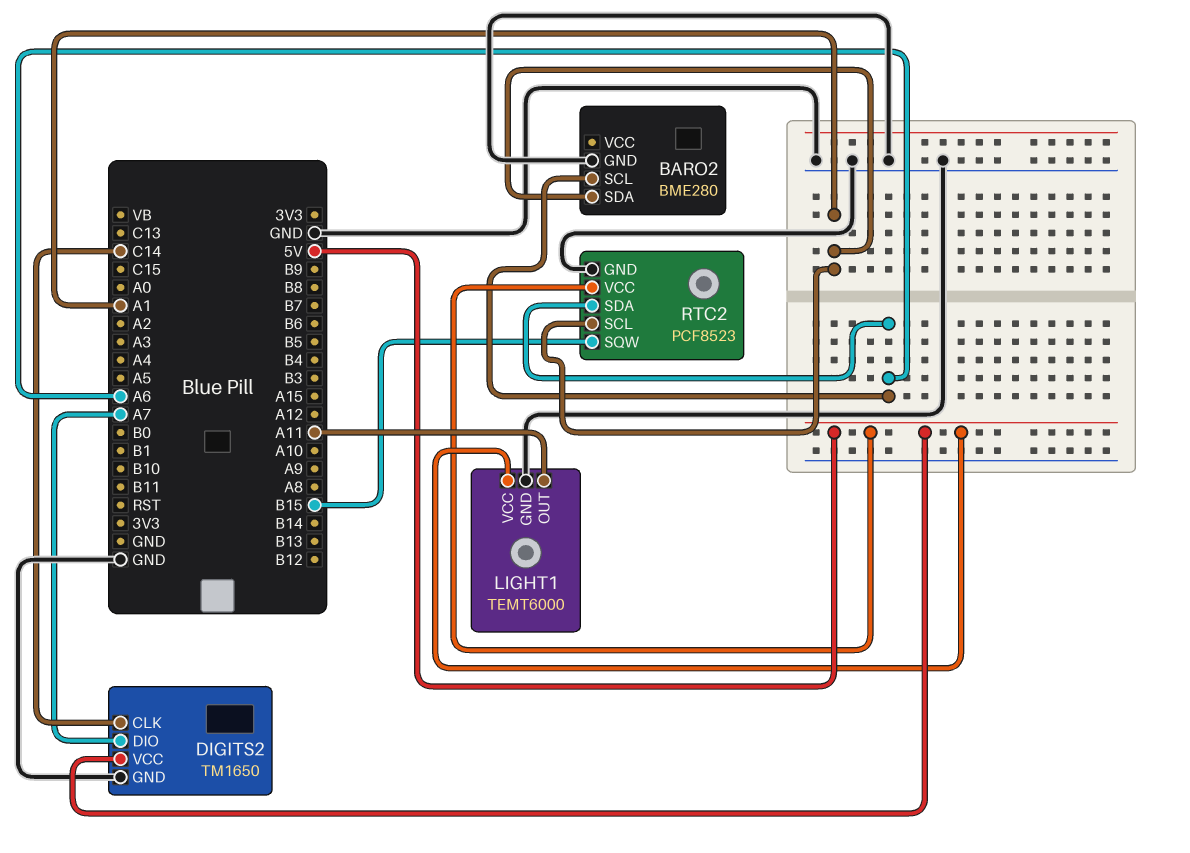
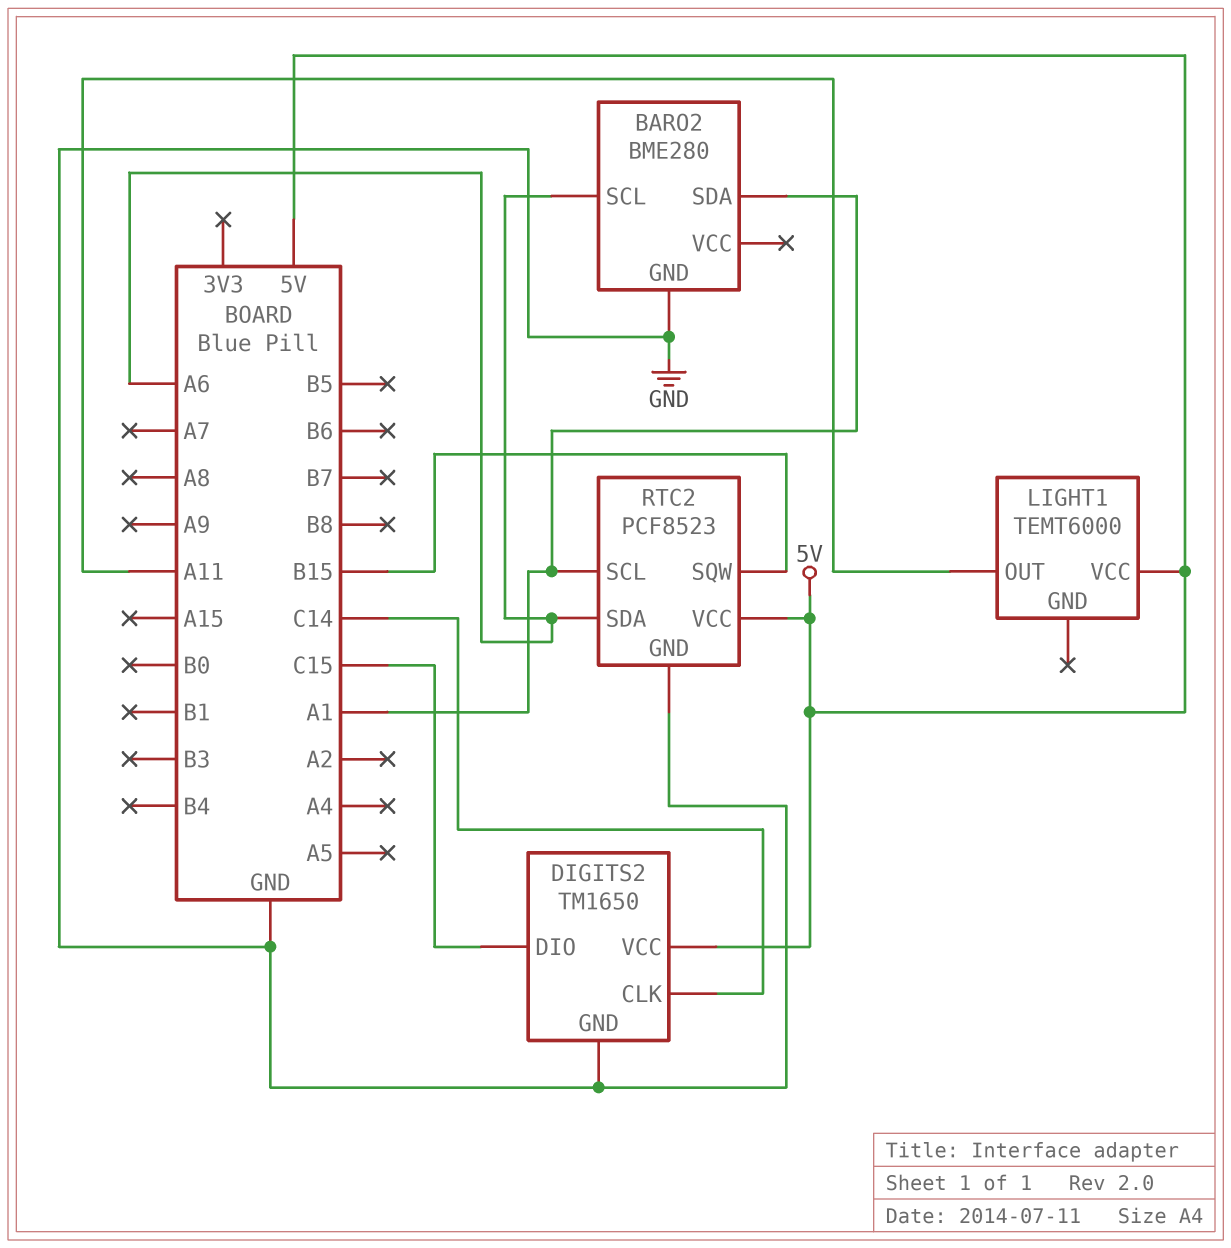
DIGITS2 pin DIO: A7 -> C15
LIGHT1 pin GND: GND -> none

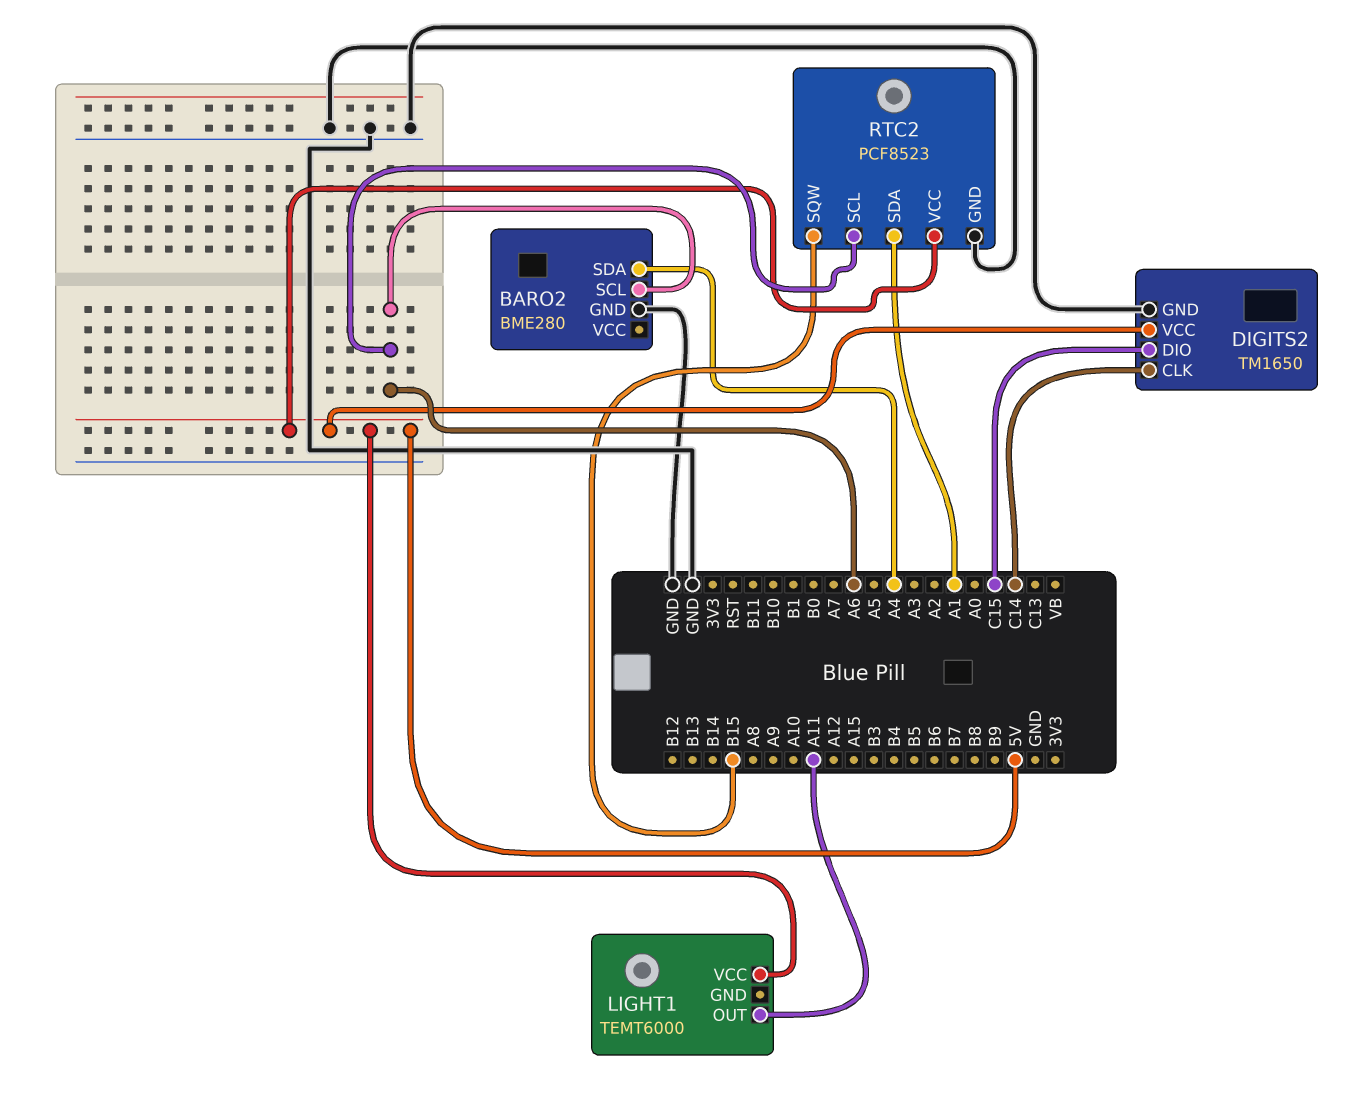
BARO2 pin SDA: A1 -> A4
RTC2 pin SCL: A1 -> A6
RTC2 pin SDA: A6 -> A1

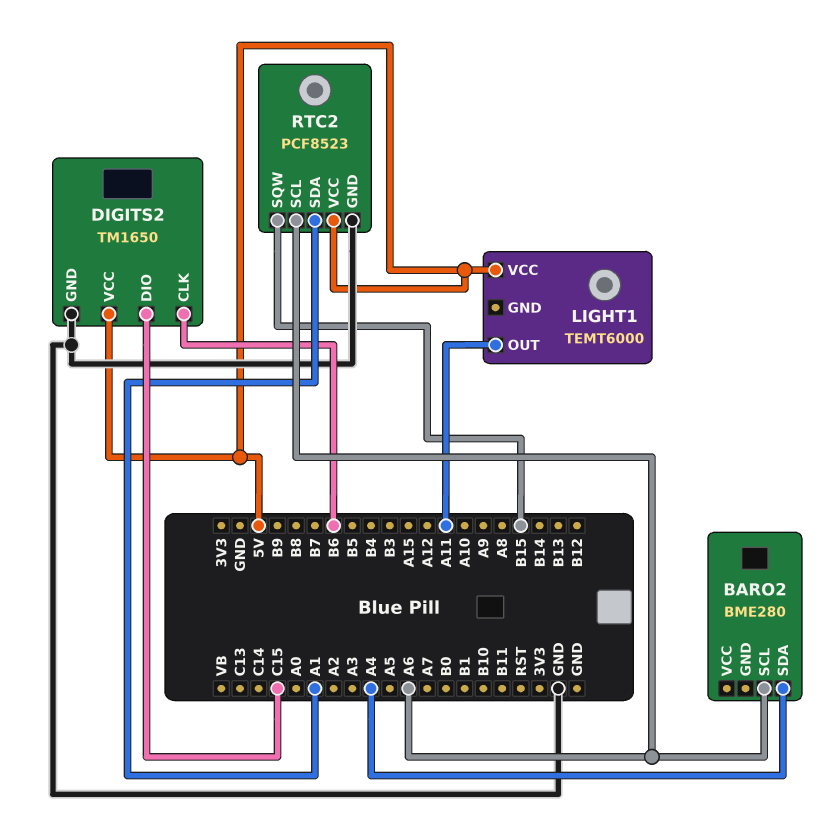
BARO2 pin GND: GND -> none
DIGITS2 pin CLK: C14 -> B6

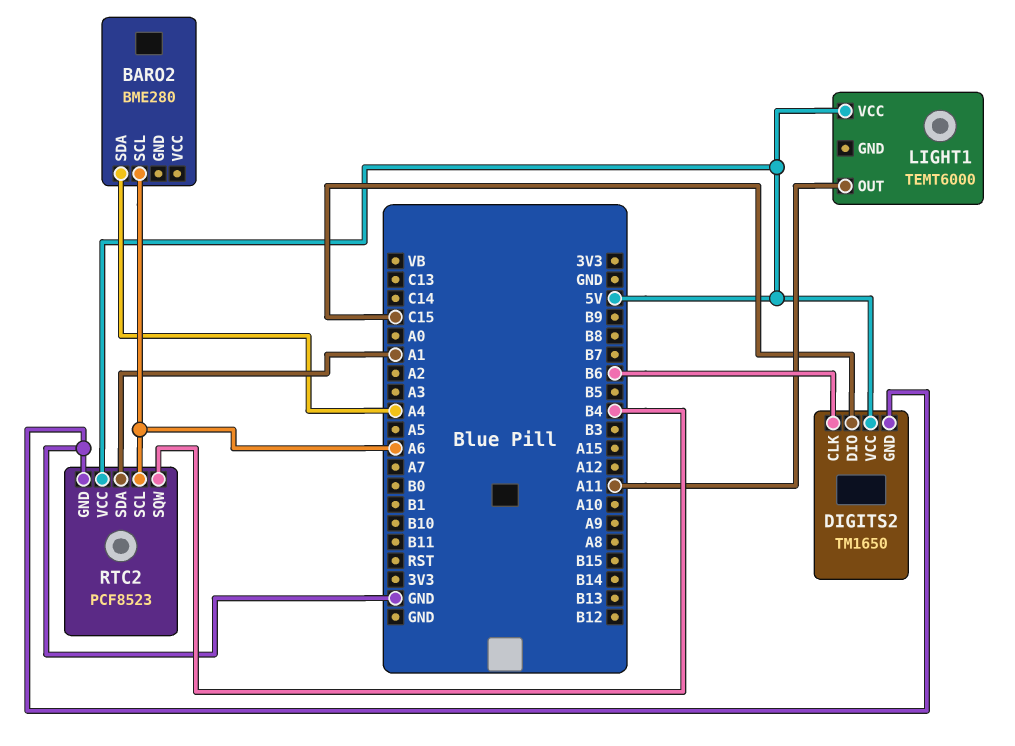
RTC2 pin SQW: B15 -> B4

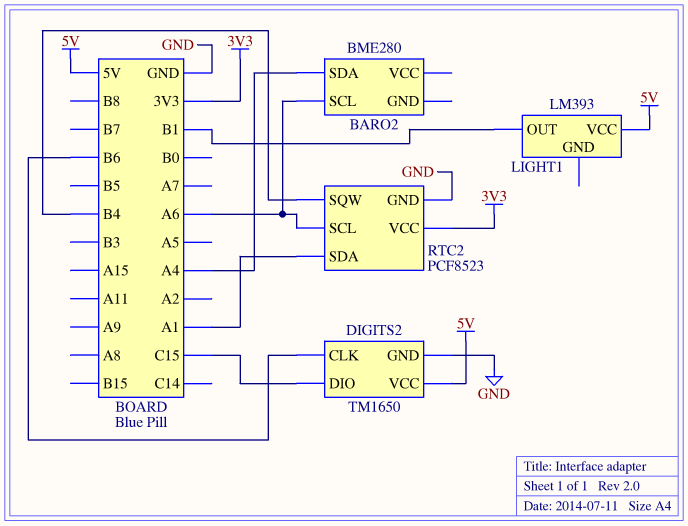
LIGHT1: TEMT6000 -> LM393
LIGHT1 pin OUT: A11 -> B1
RTC2 pin VCC: 5V -> 3V3

